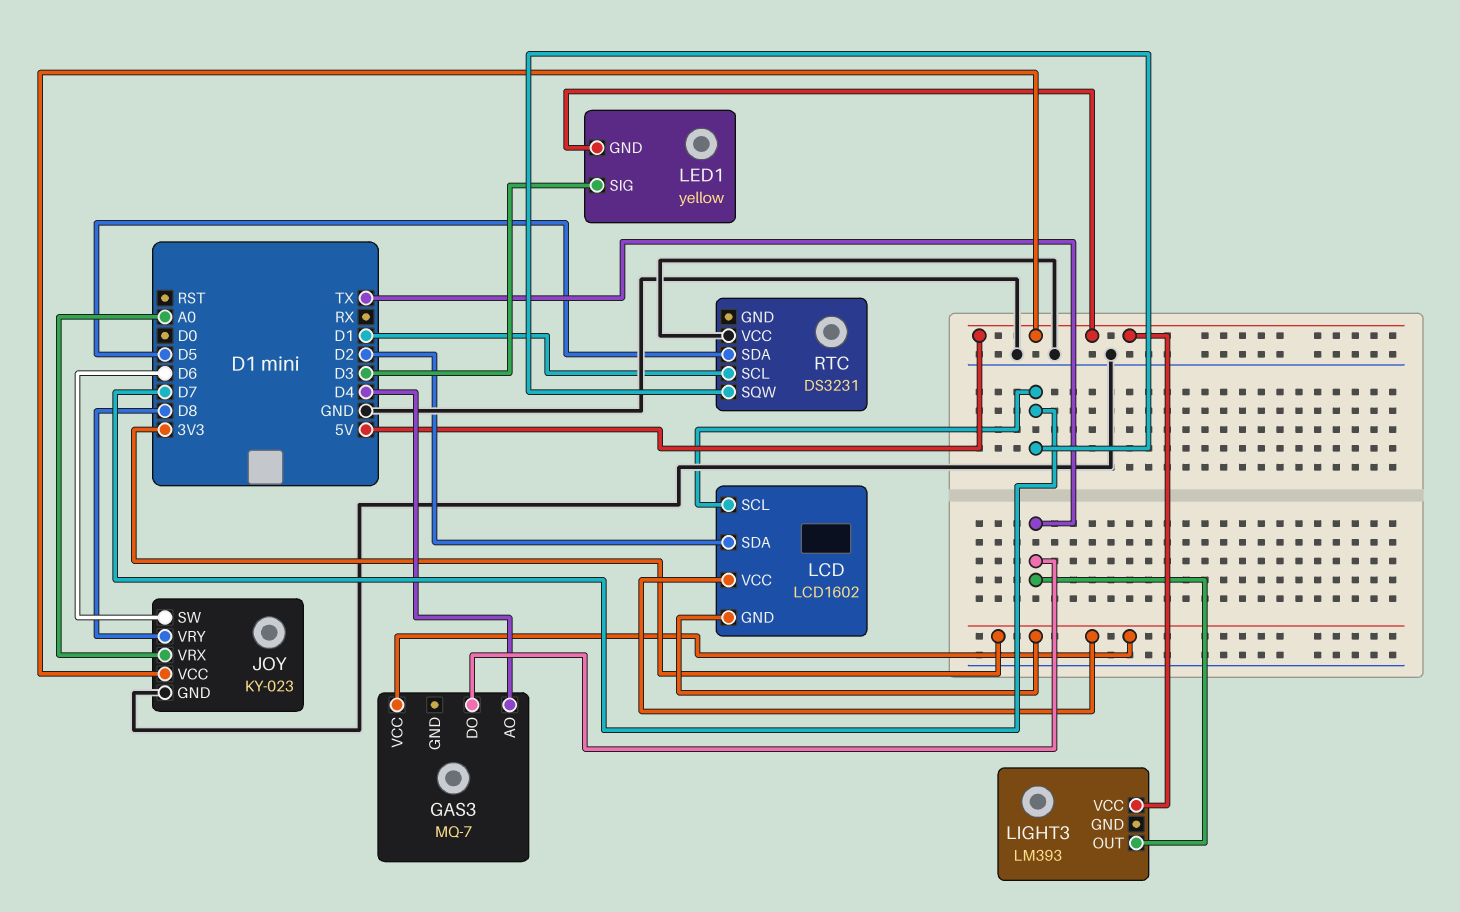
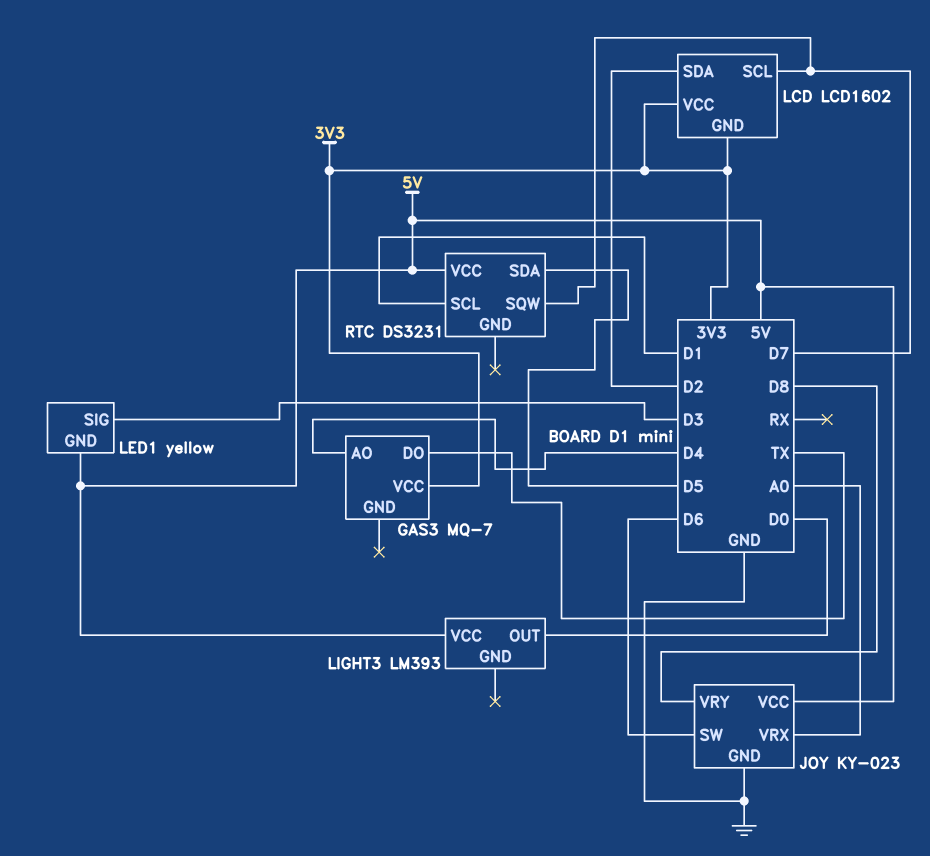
LIGHT3 pin OUT: TX -> D0
RTC pin VCC: GND -> 5V

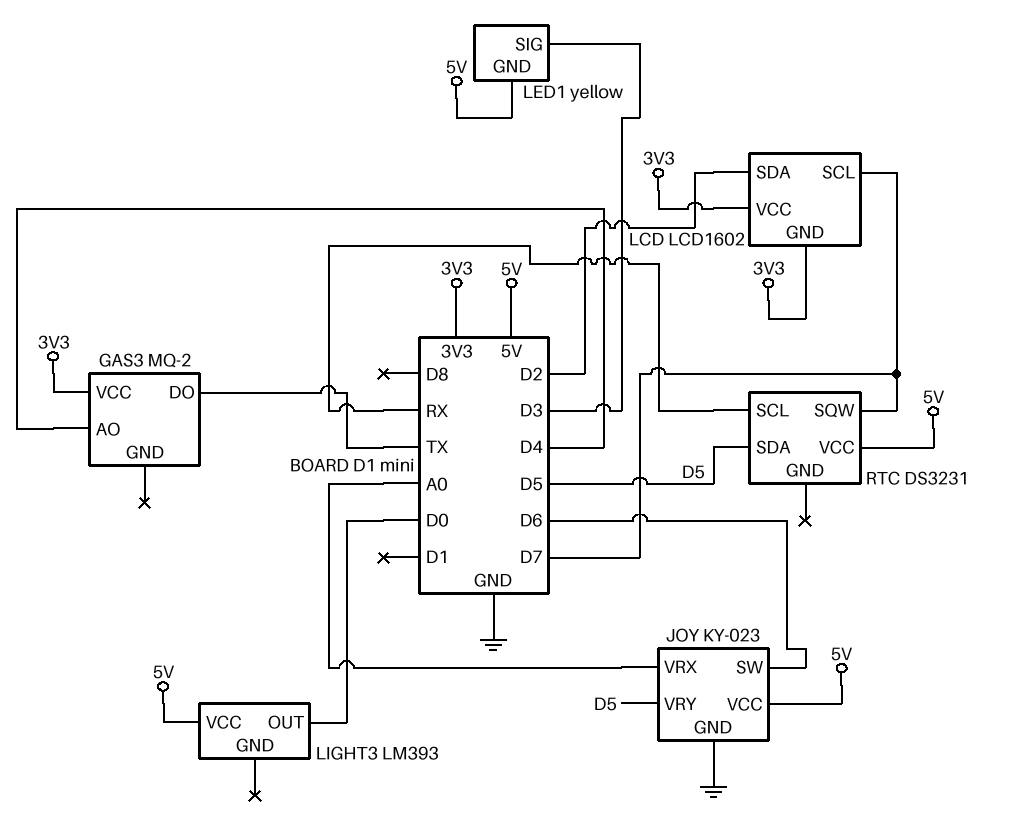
GAS3: MQ-7 -> MQ-2
JOY pin VRY: D8 -> D5
RTC pin SCL: D1 -> RX

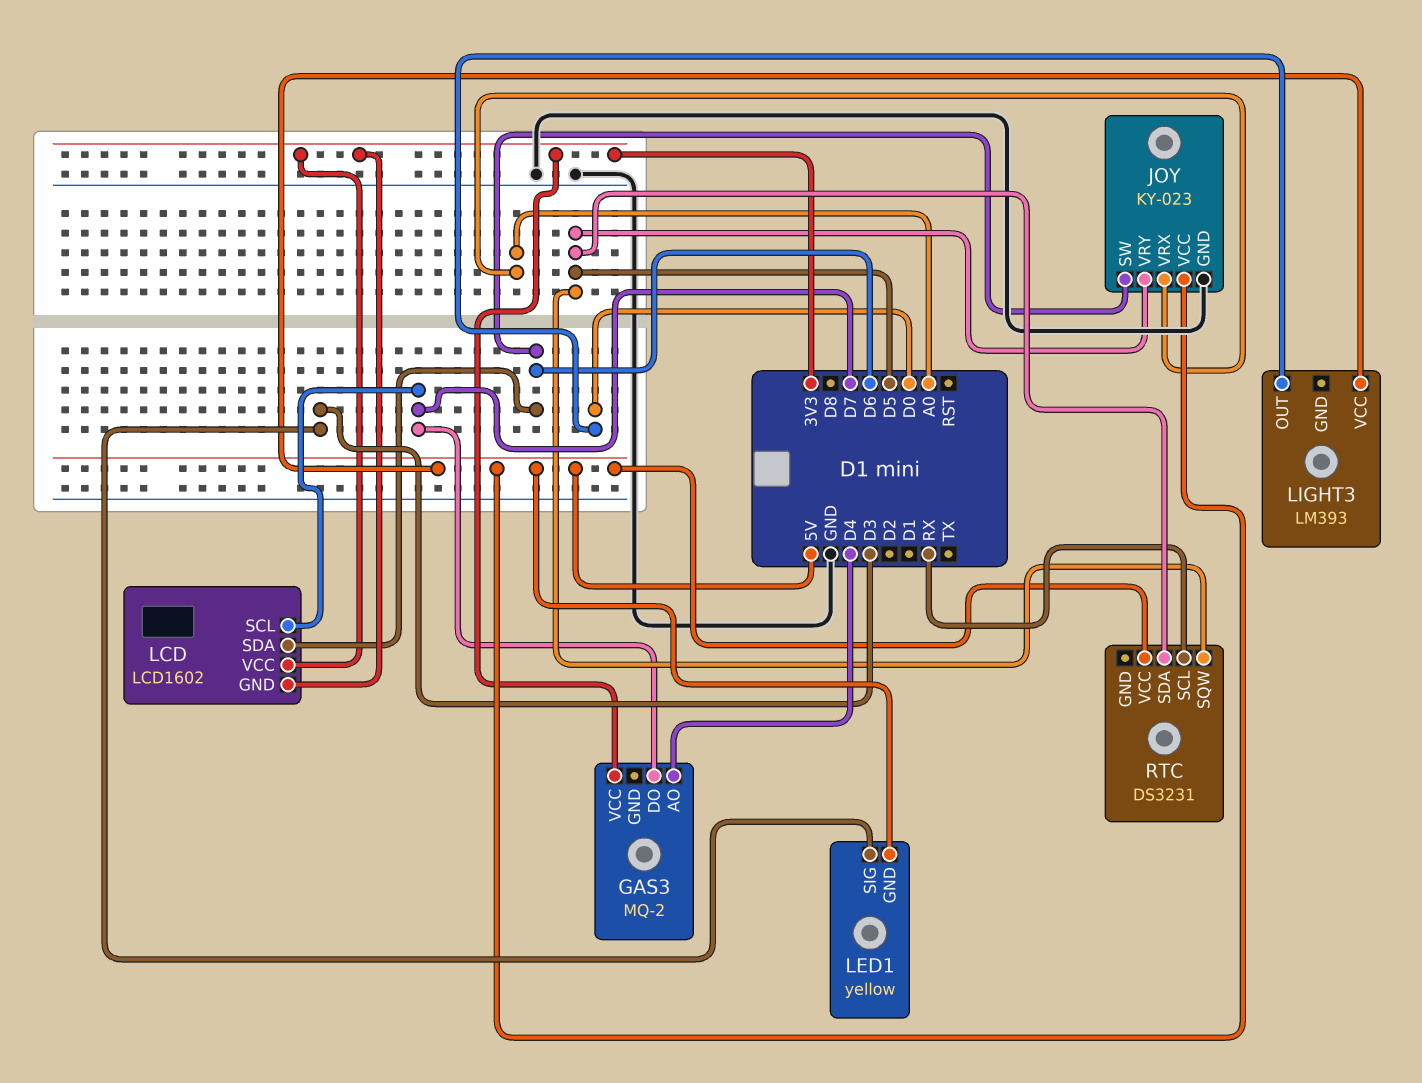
GAS3 pin DO: TX -> D7
LCD pin SDA: D2 -> D6
RTC pin SQW: D7 -> D5

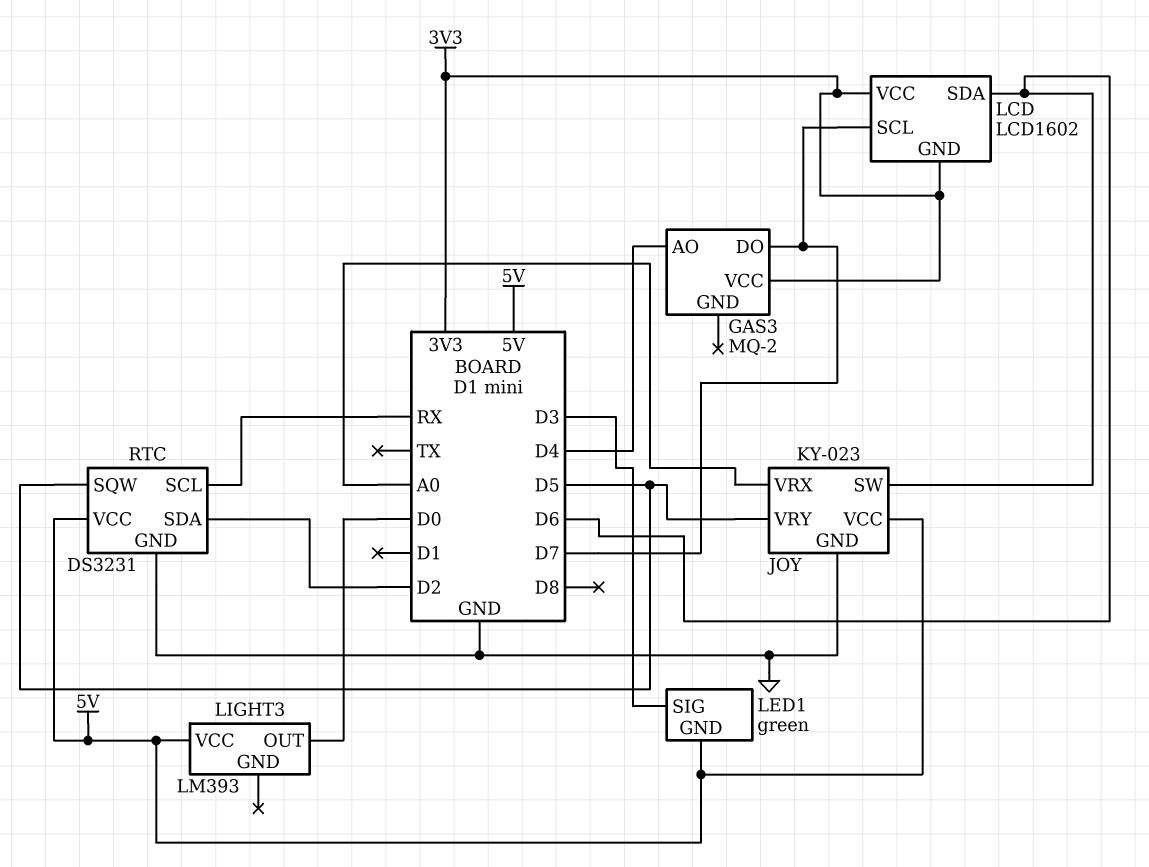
LED1: yellow -> green
RTC pin GND: none -> GND
RTC pin SDA: D5 -> D2

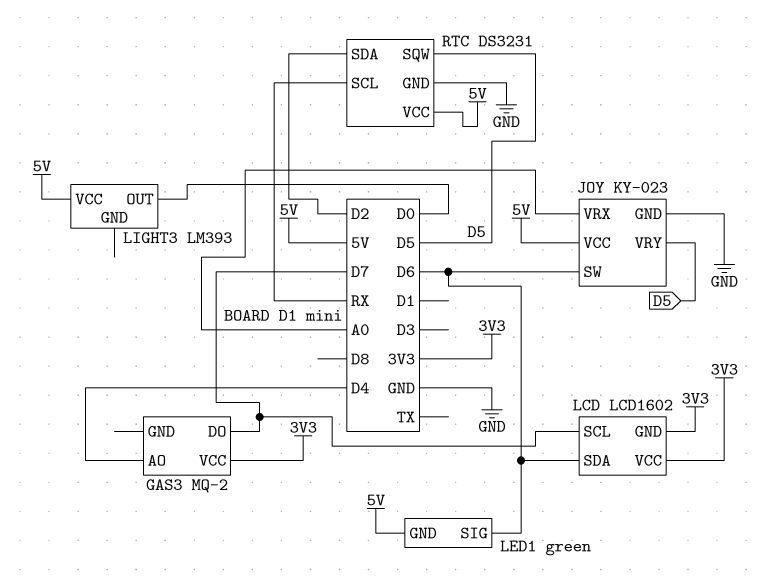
LED1 pin SIG: D3 -> D6

